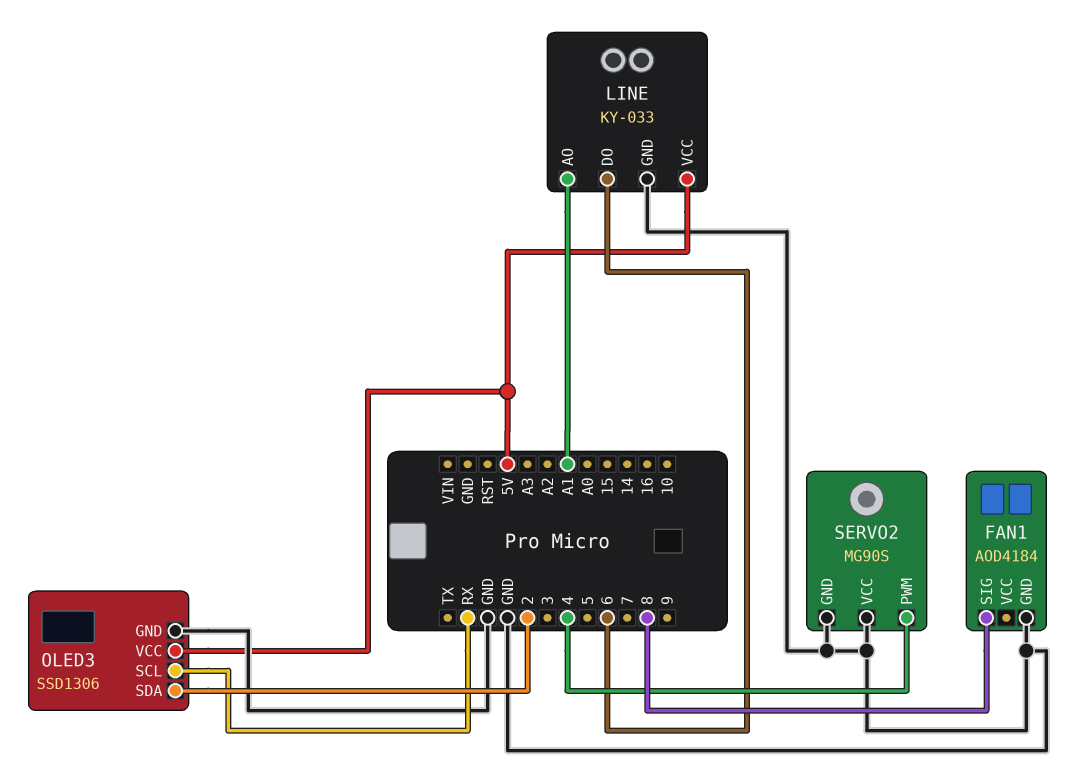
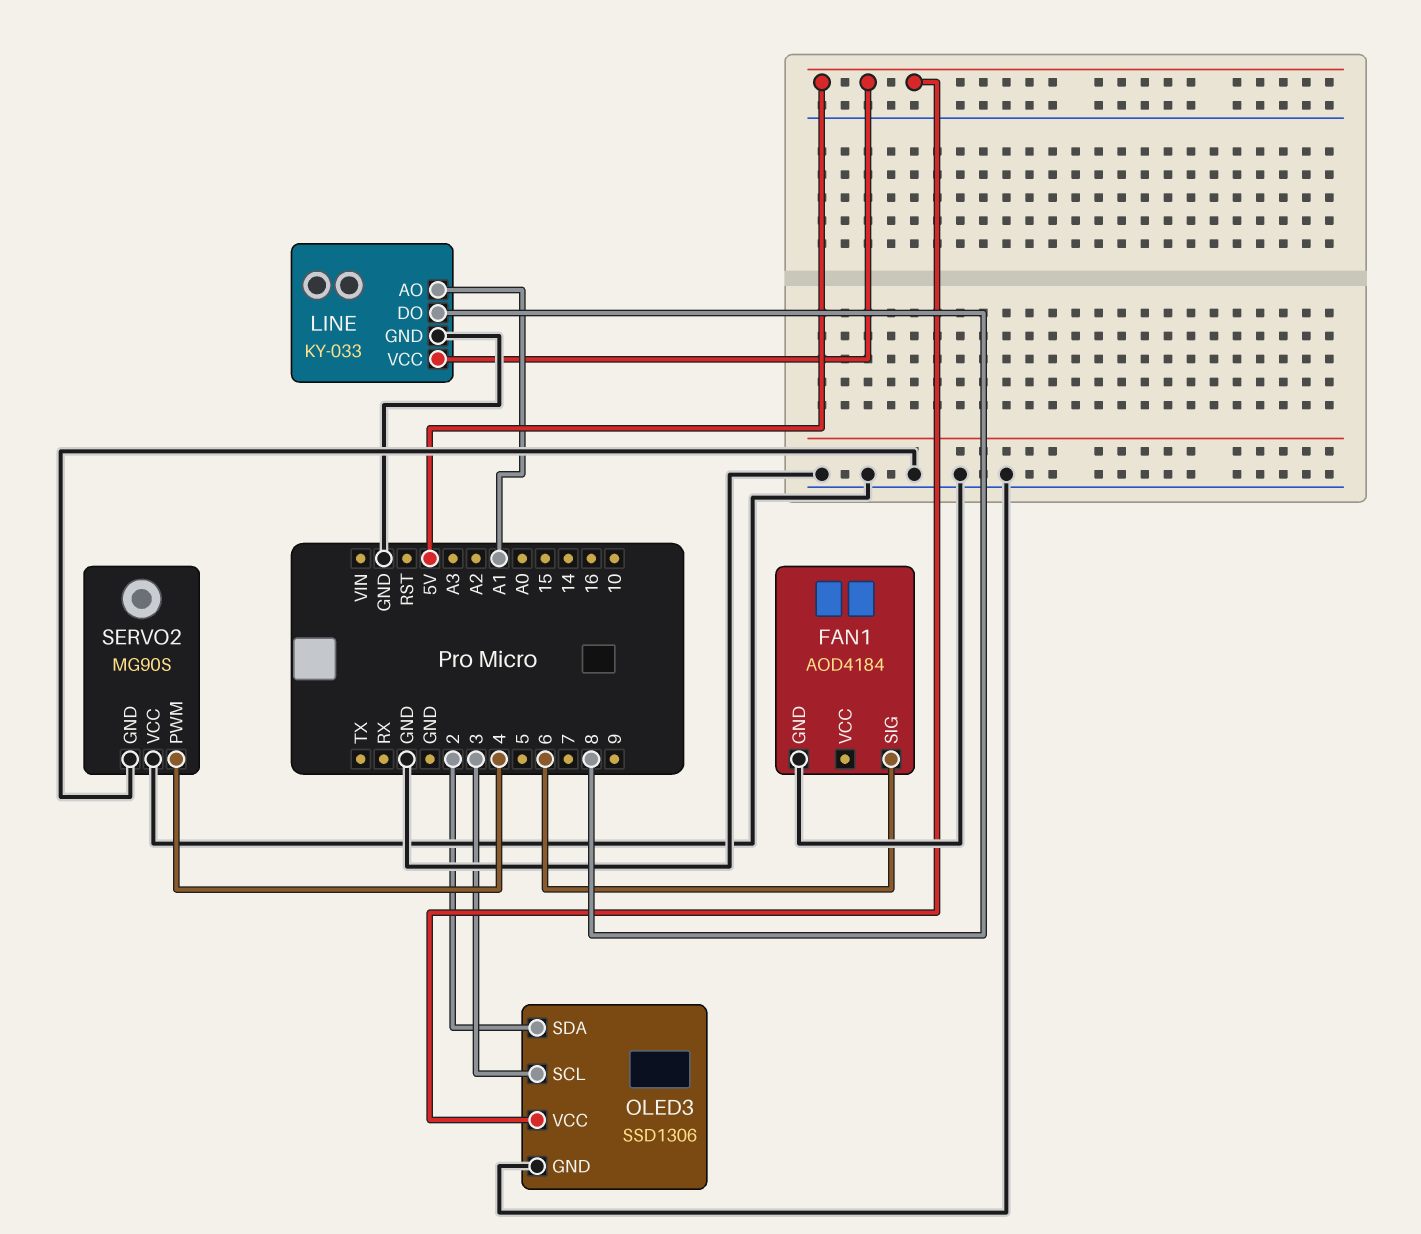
FAN1 pin SIG: 8 -> 6
LINE pin DO: 6 -> 8
OLED3 pin SCL: RX -> 3

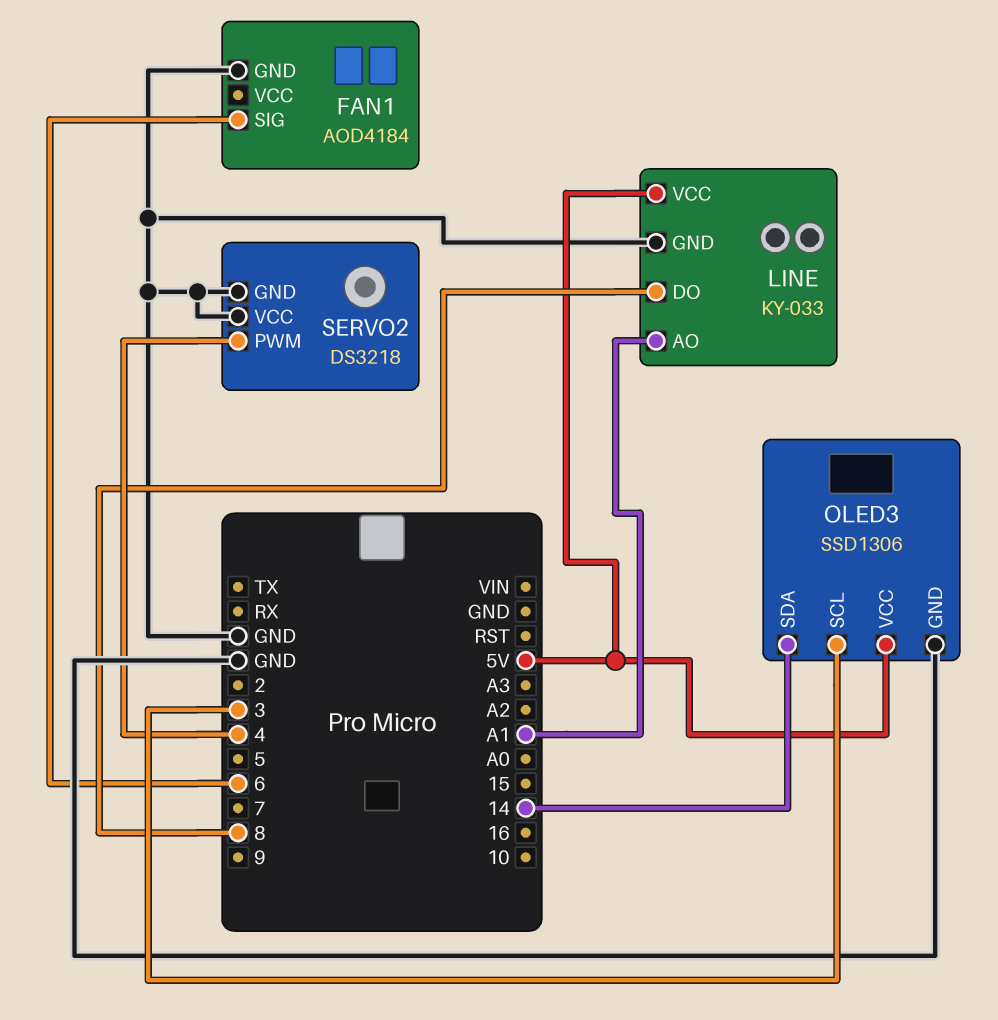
OLED3 pin SDA: 2 -> 14
SERVO2: MG90S -> DS3218

